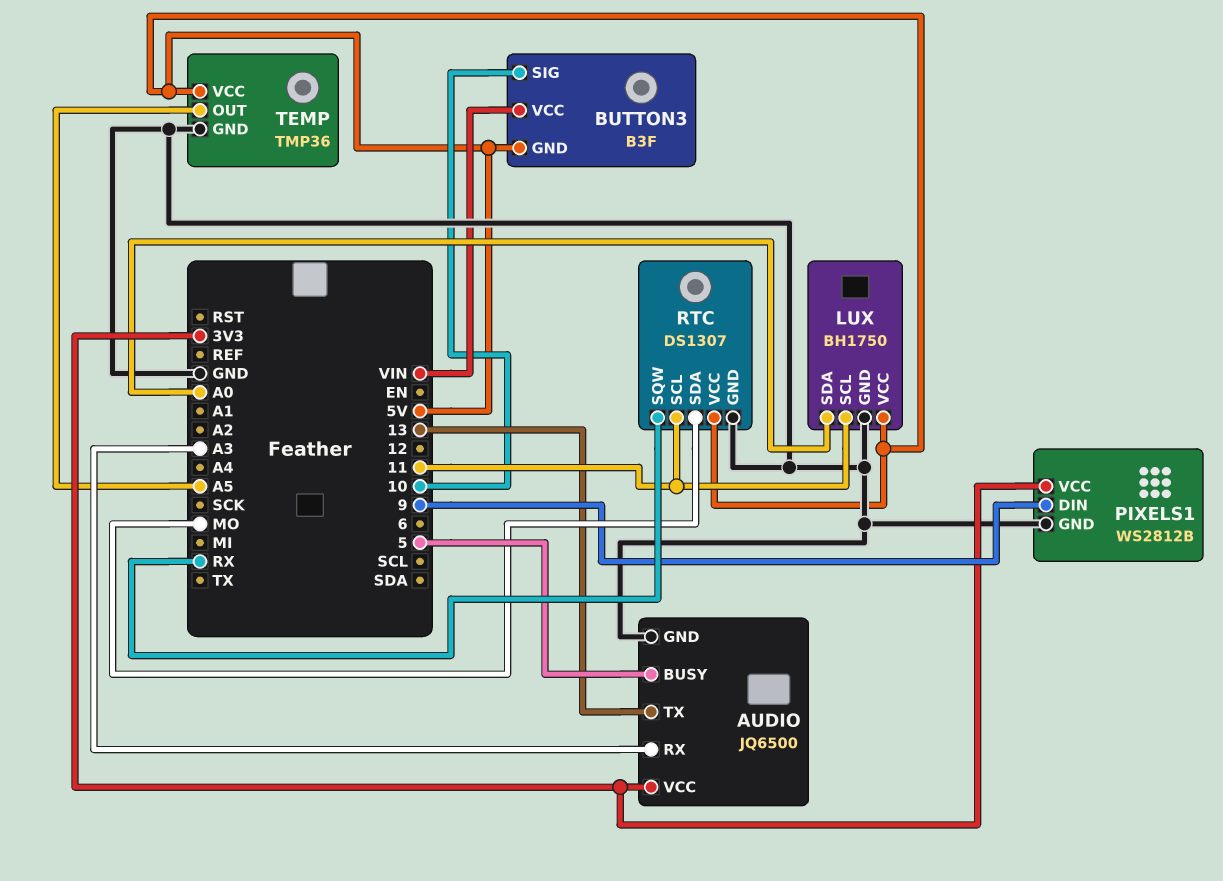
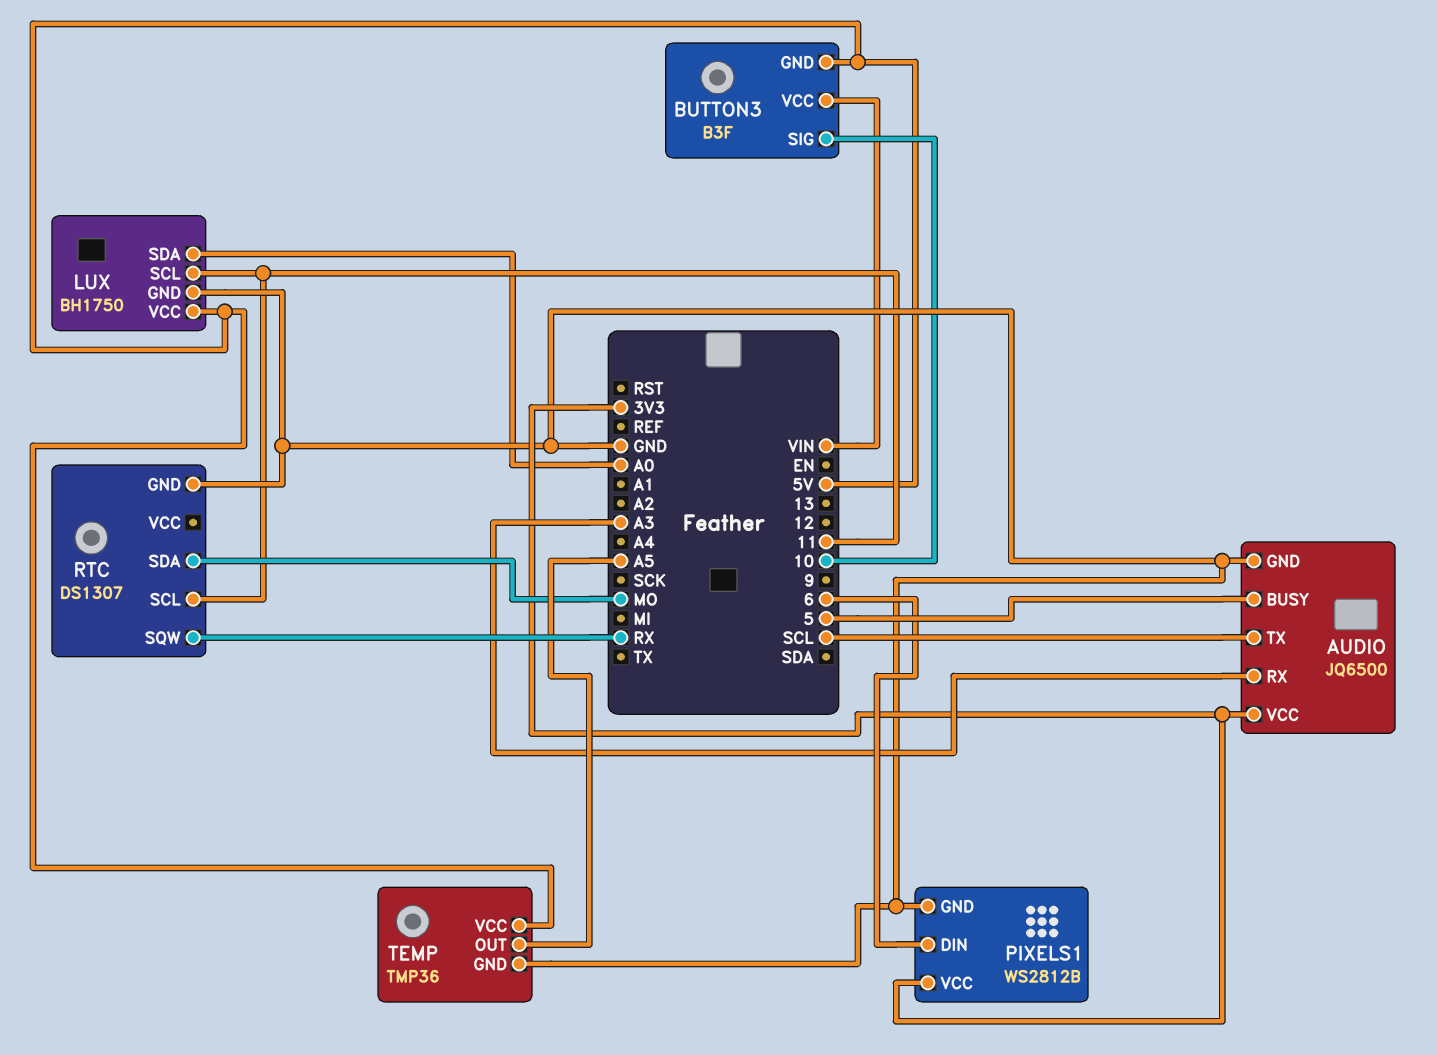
AUDIO pin TX: 13 -> SCL
PIXELS1 pin DIN: 9 -> 6
RTC pin VCC: 5V -> none

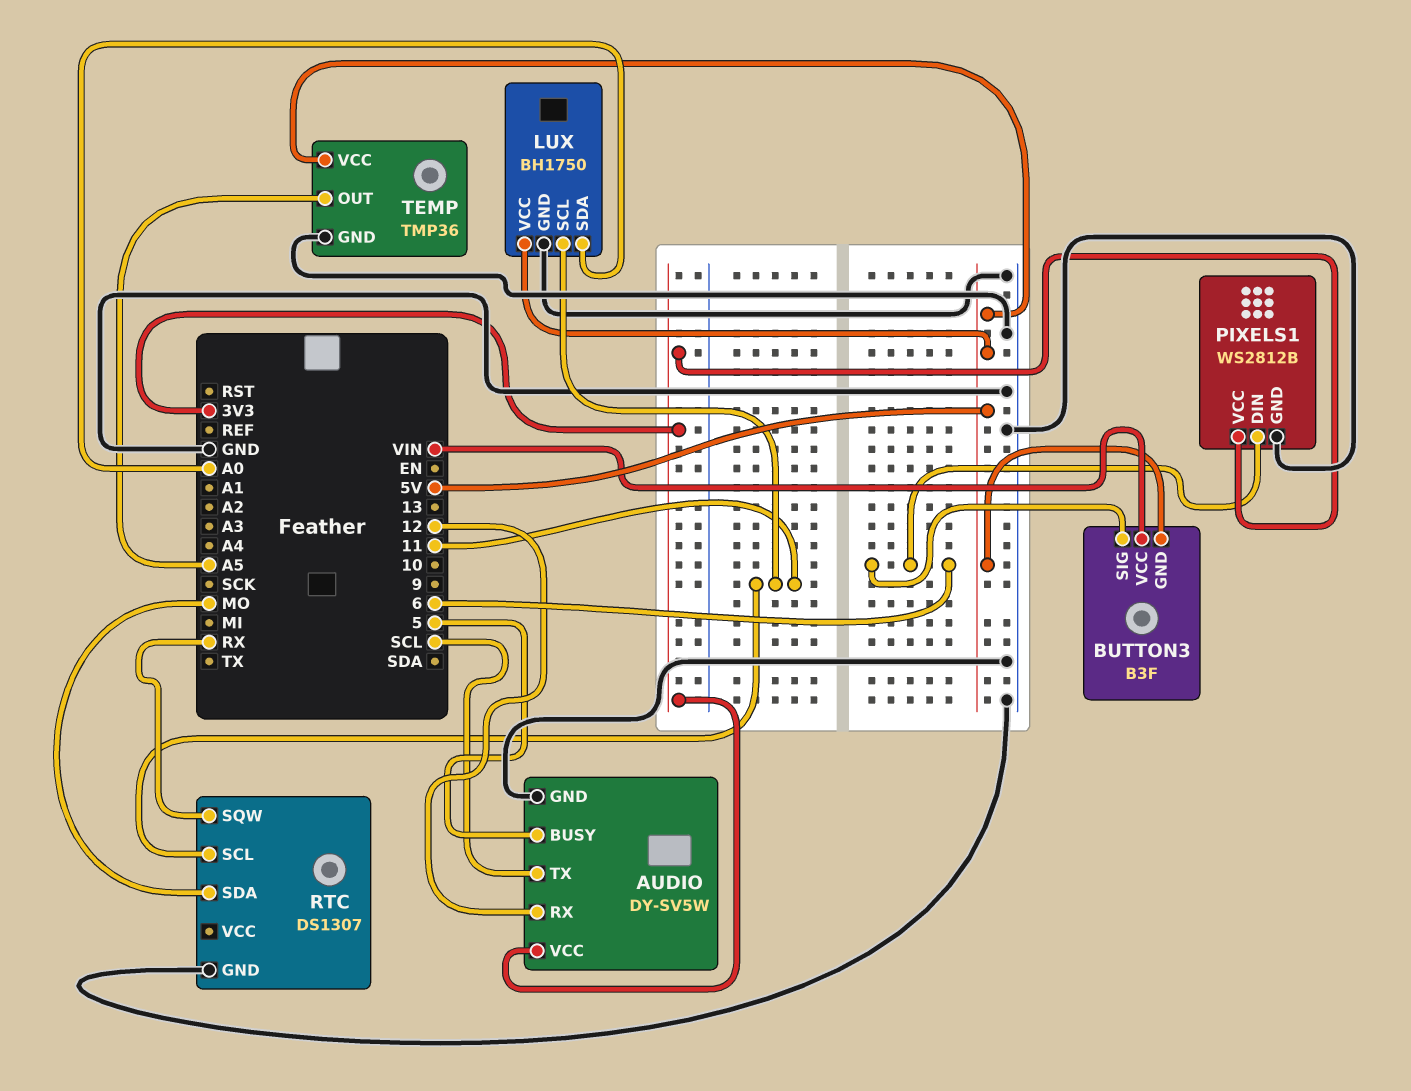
AUDIO: JQ6500 -> DY-SV5W
AUDIO pin RX: A3 -> 12
BUTTON3 pin SIG: 10 -> 6

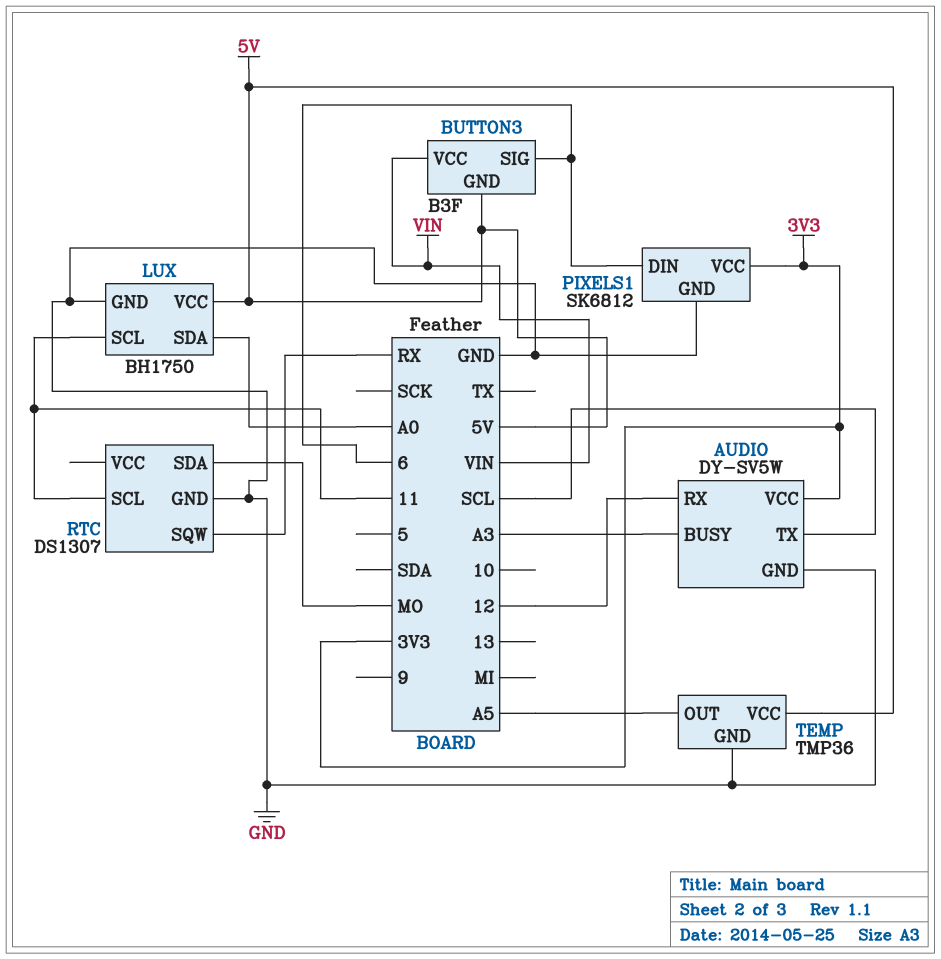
AUDIO pin BUSY: 5 -> A3
PIXELS1: WS2812B -> SK6812

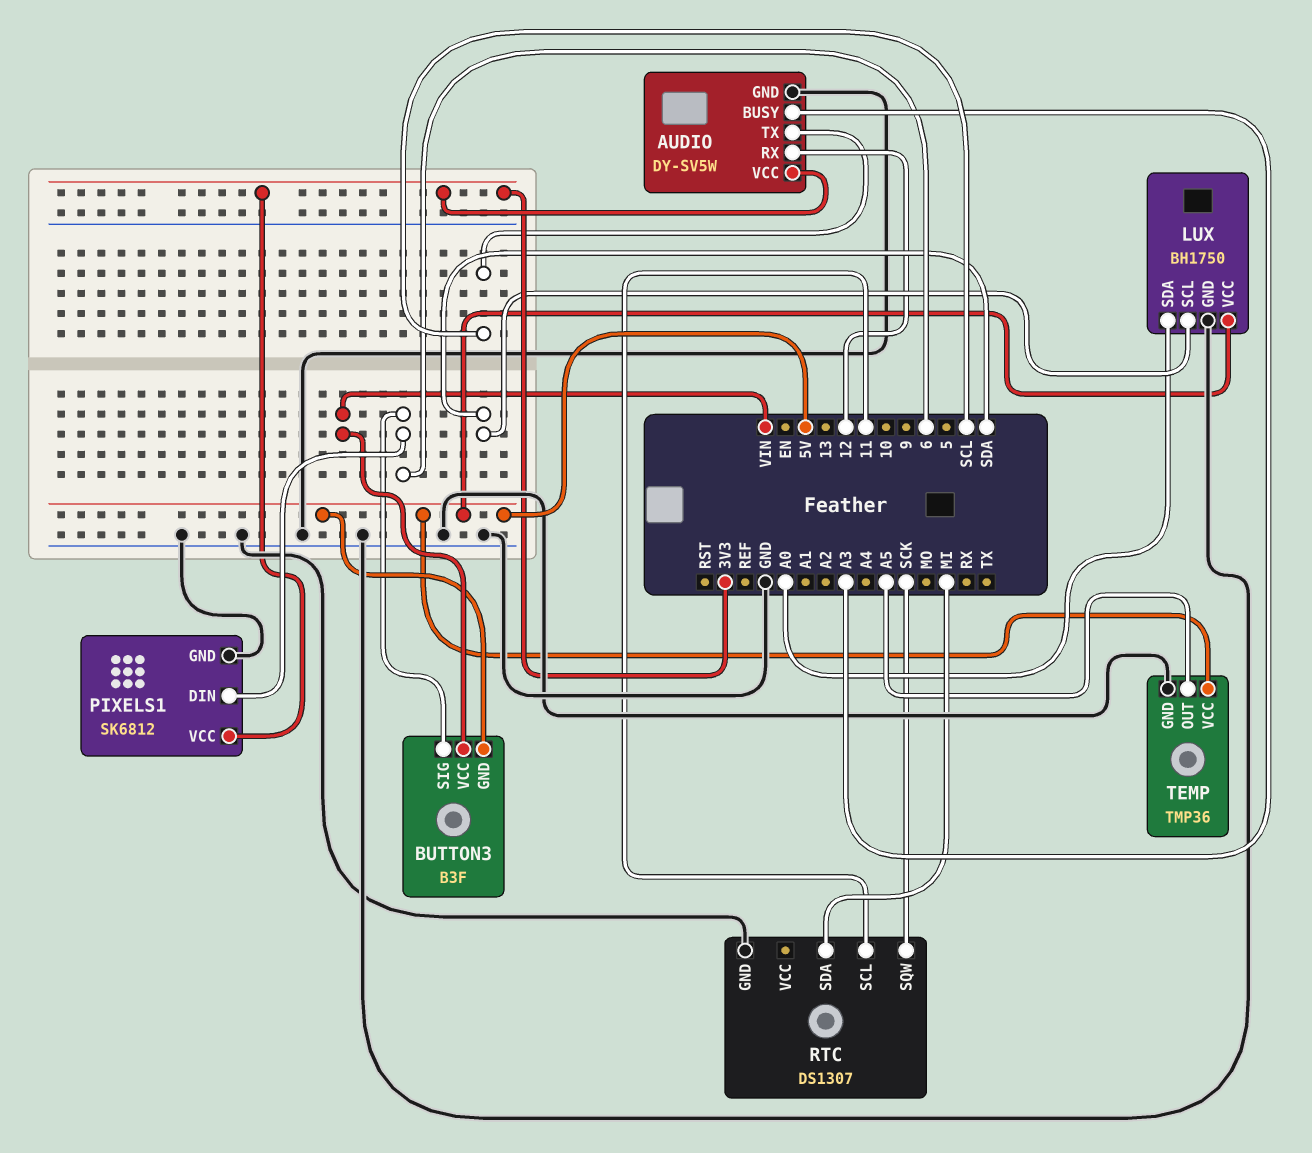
LUX pin SCL: 11 -> SDA
RTC pin SDA: MO -> MI
RTC pin SQW: RX -> SCK

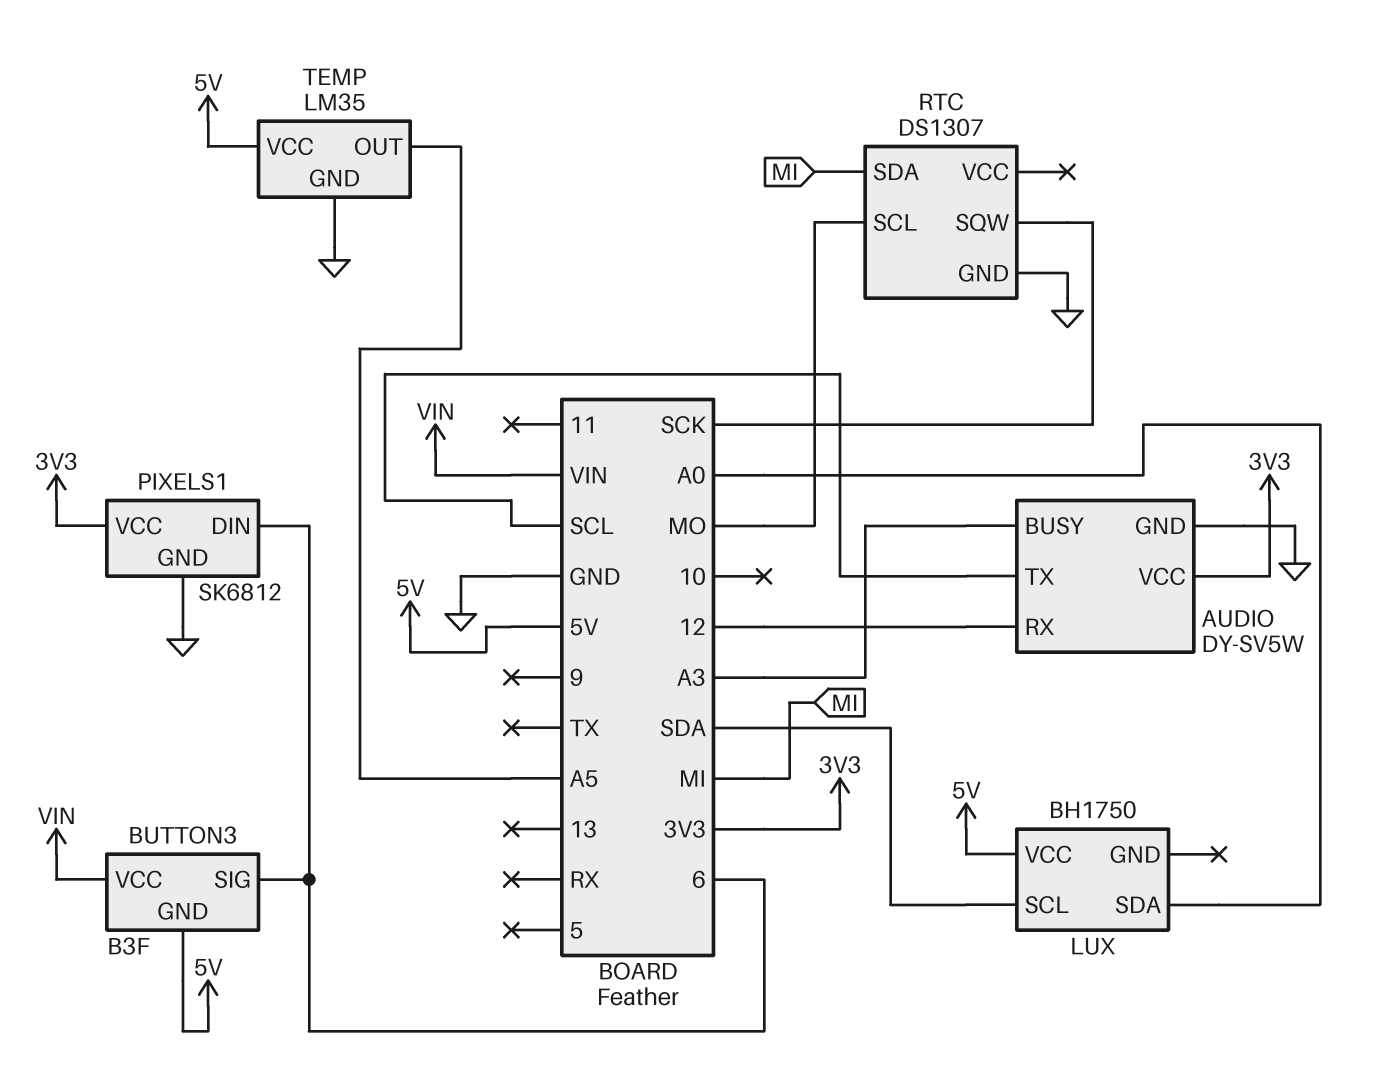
LUX pin GND: GND -> none
RTC pin SCL: 11 -> MO
TEMP: TMP36 -> LM35

